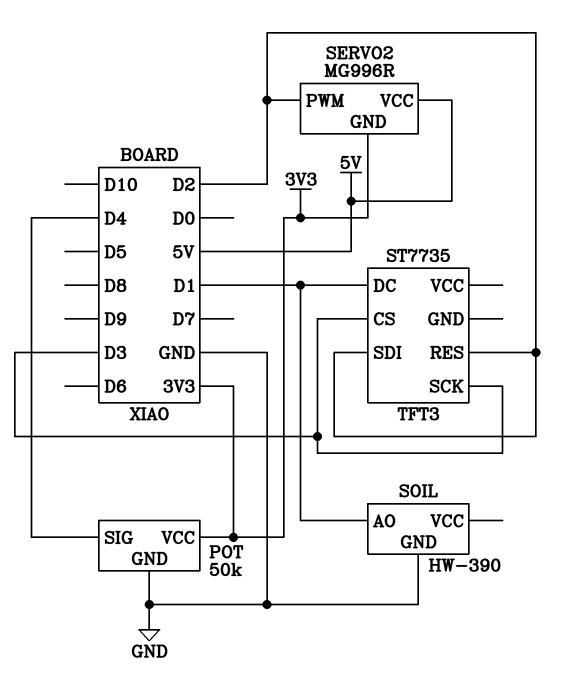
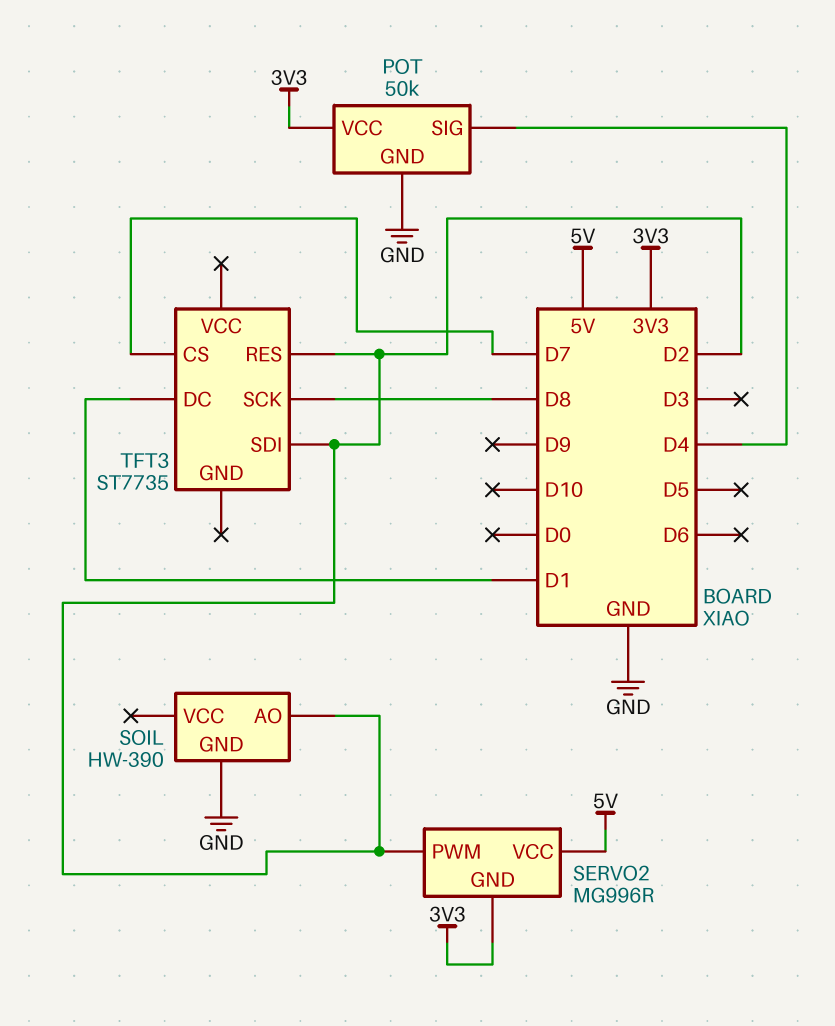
SOIL pin AO: D1 -> D2
TFT3 pin CS: D3 -> D7
TFT3 pin SCK: D3 -> D8

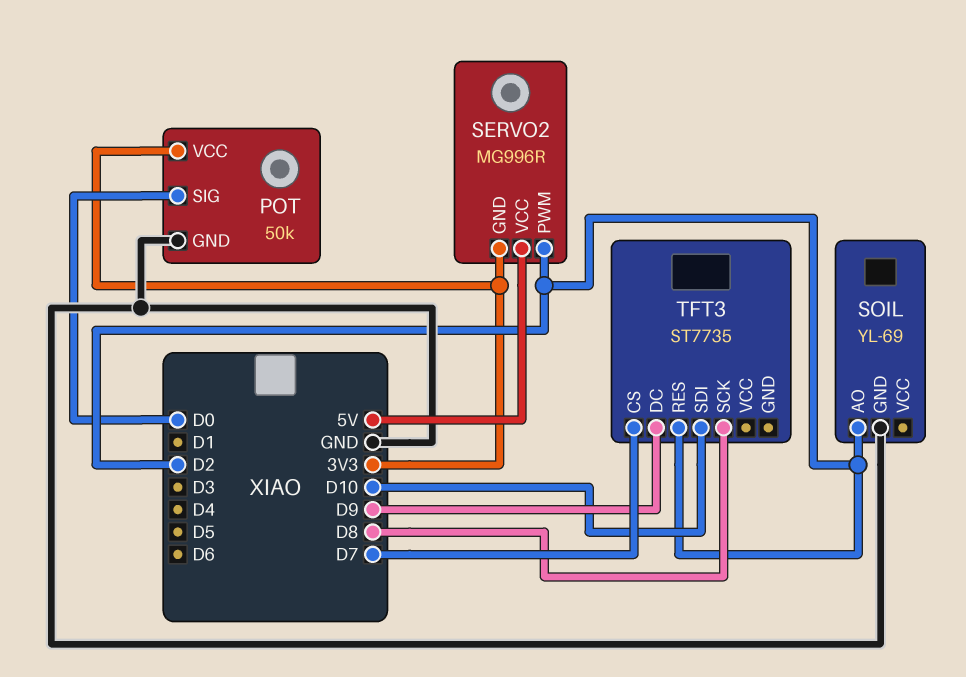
POT pin SIG: D4 -> D0
SOIL: HW-390 -> YL-69
TFT3 pin DC: D1 -> D9
TFT3 pin SDI: D2 -> D10

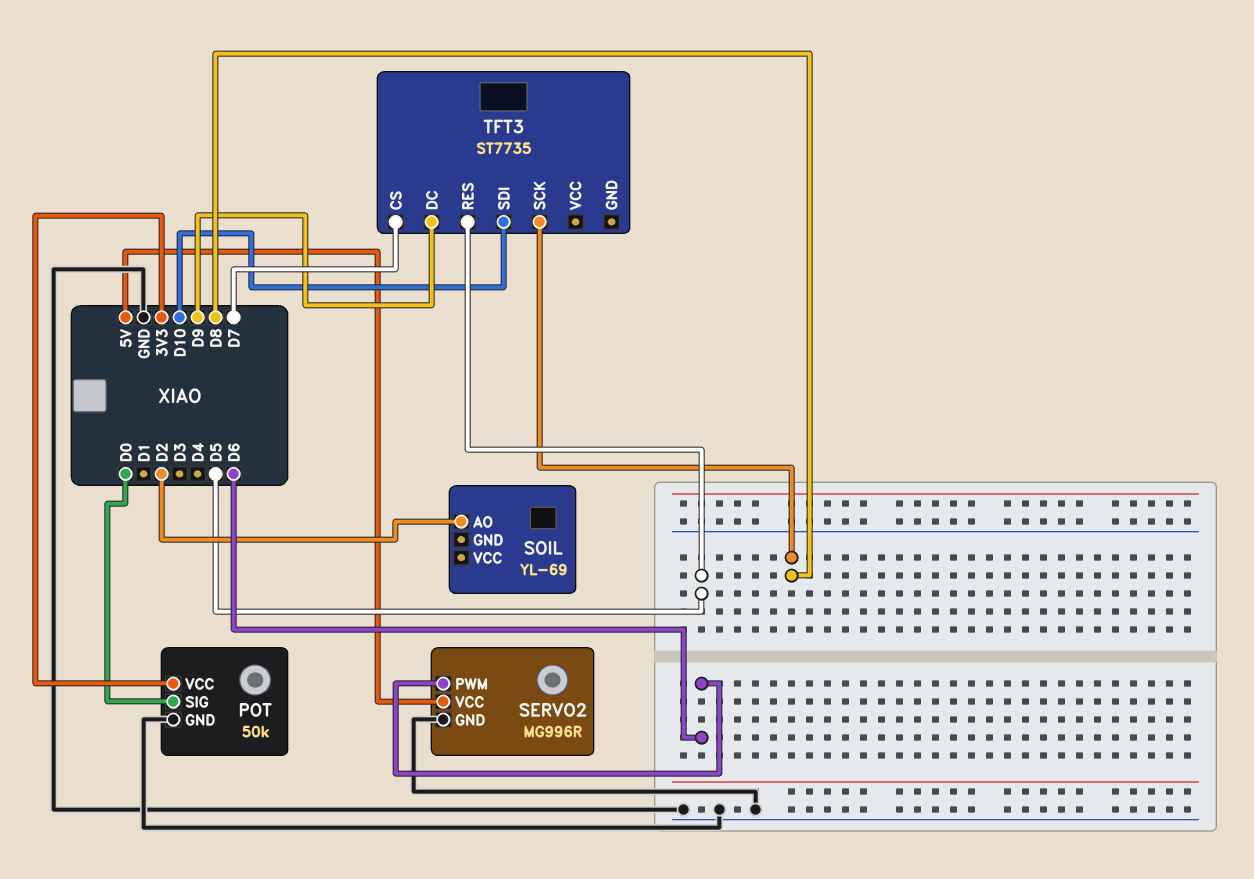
SERVO2 pin GND: 3V3 -> GND
SERVO2 pin PWM: D2 -> D6
SOIL pin GND: GND -> none
TFT3 pin RES: D2 -> D5

